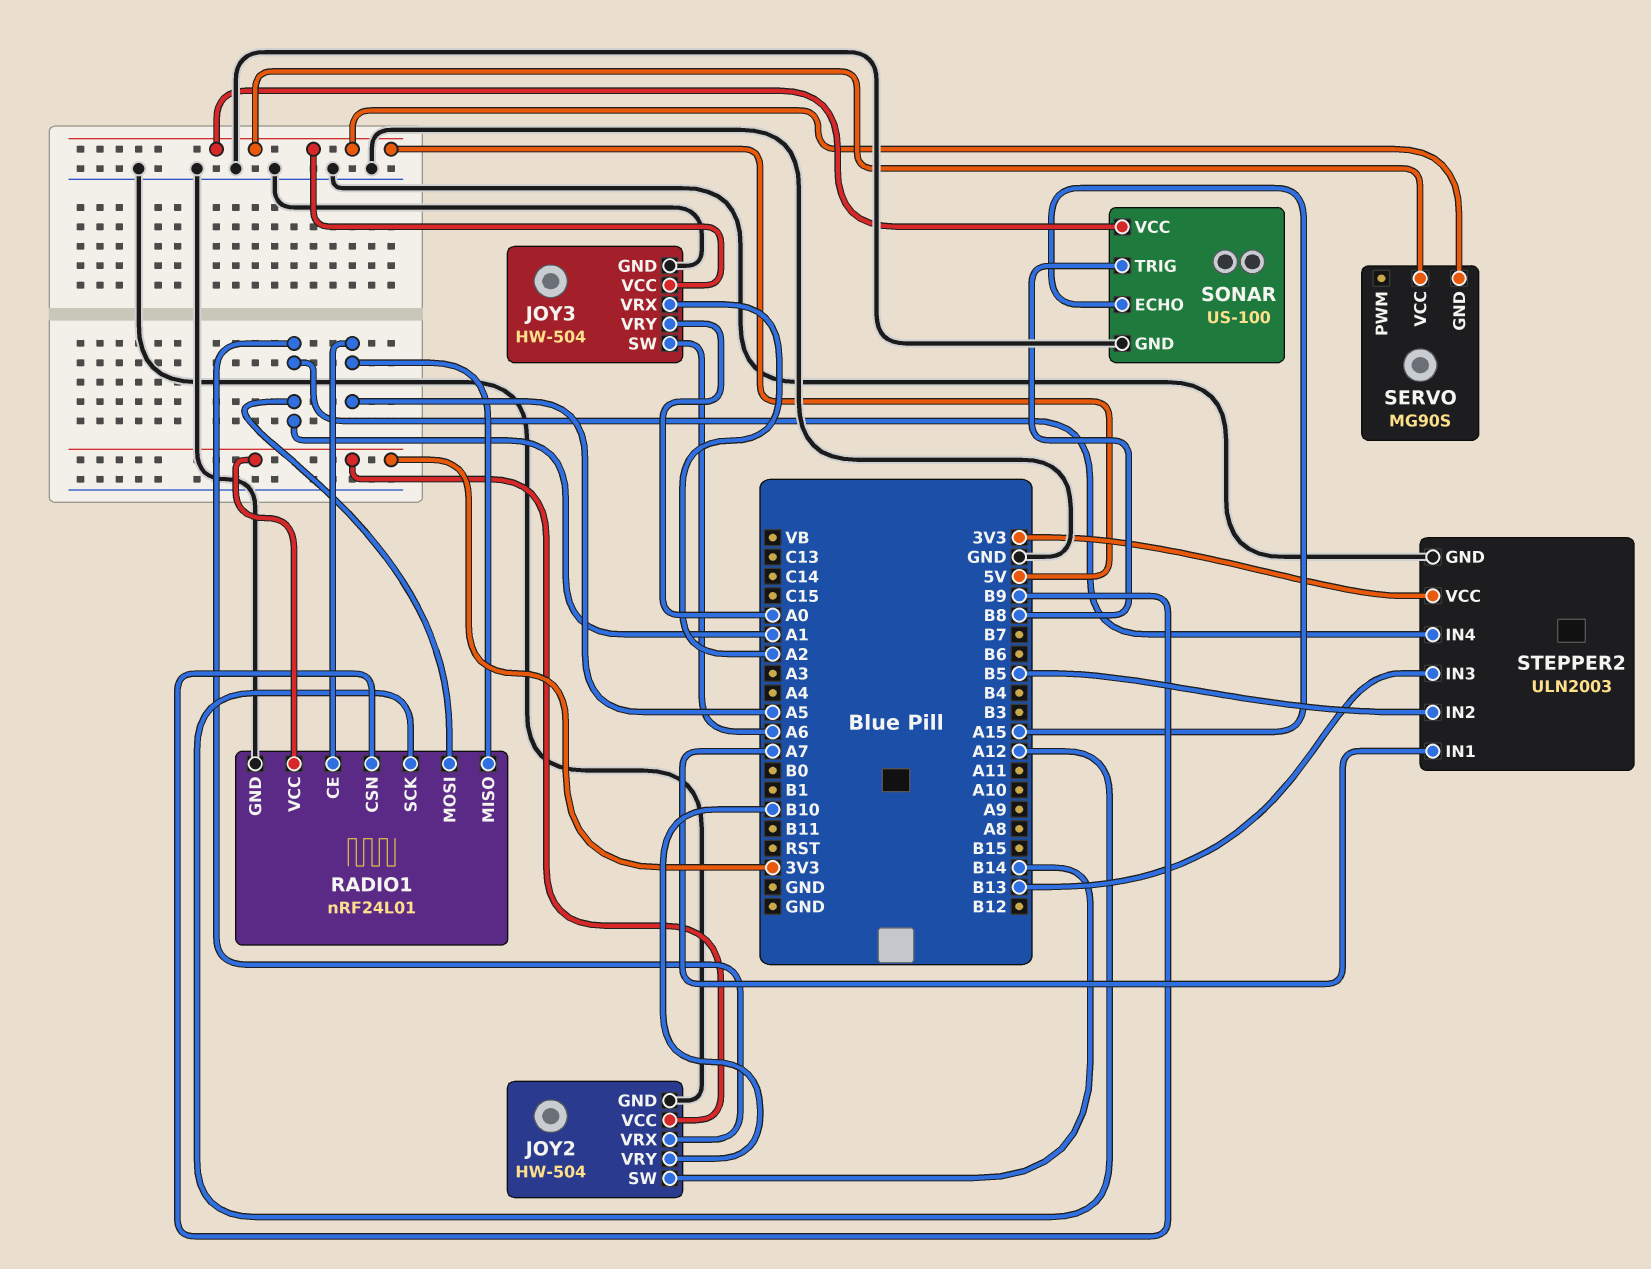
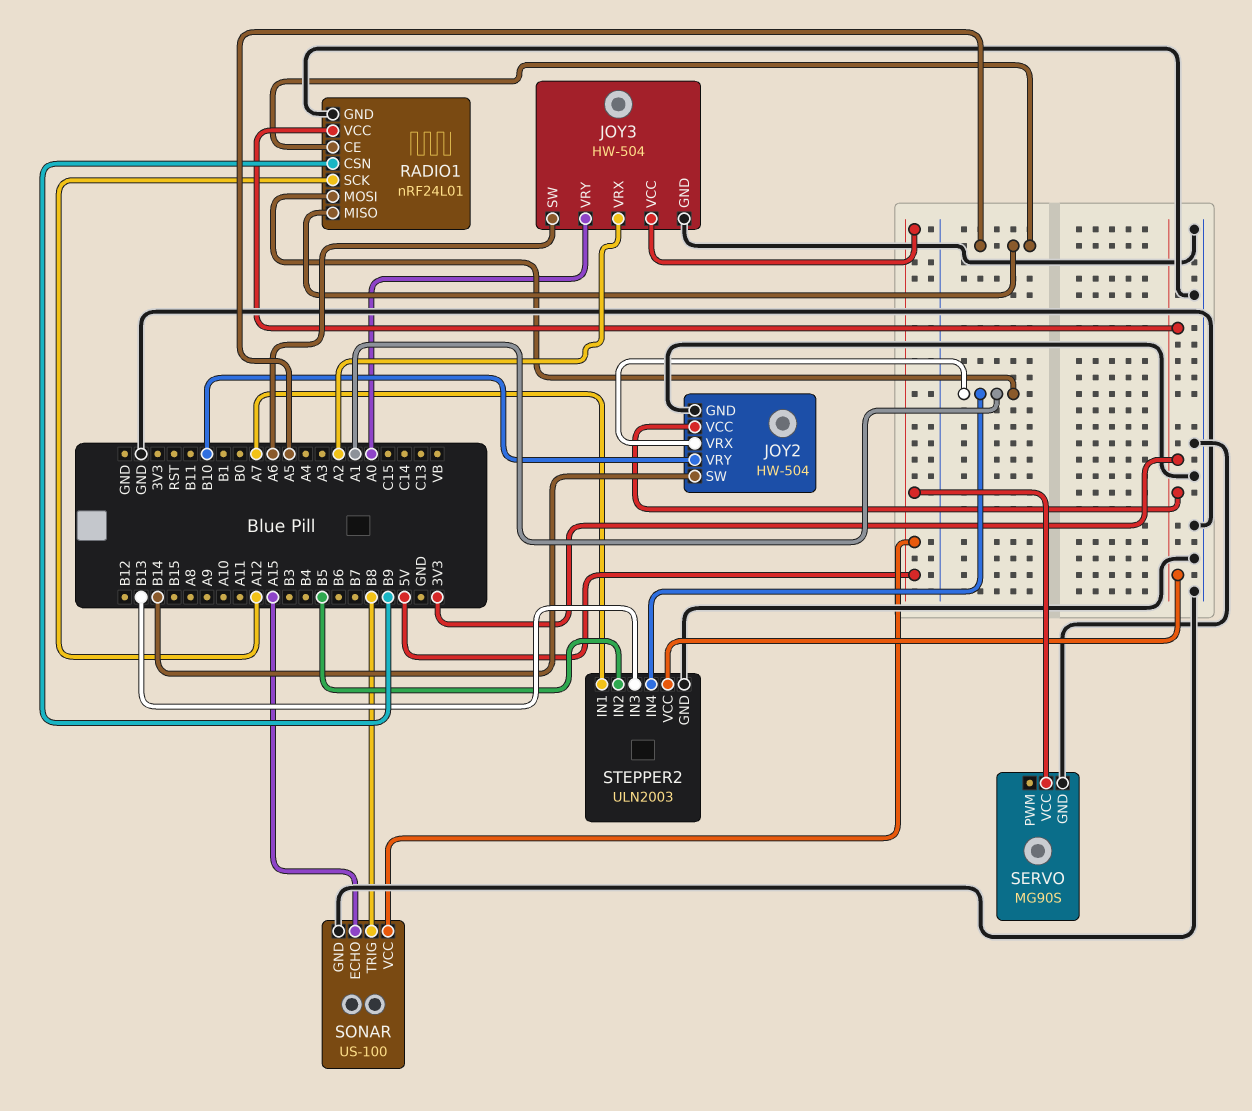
SERVO pin GND: 5V -> GND

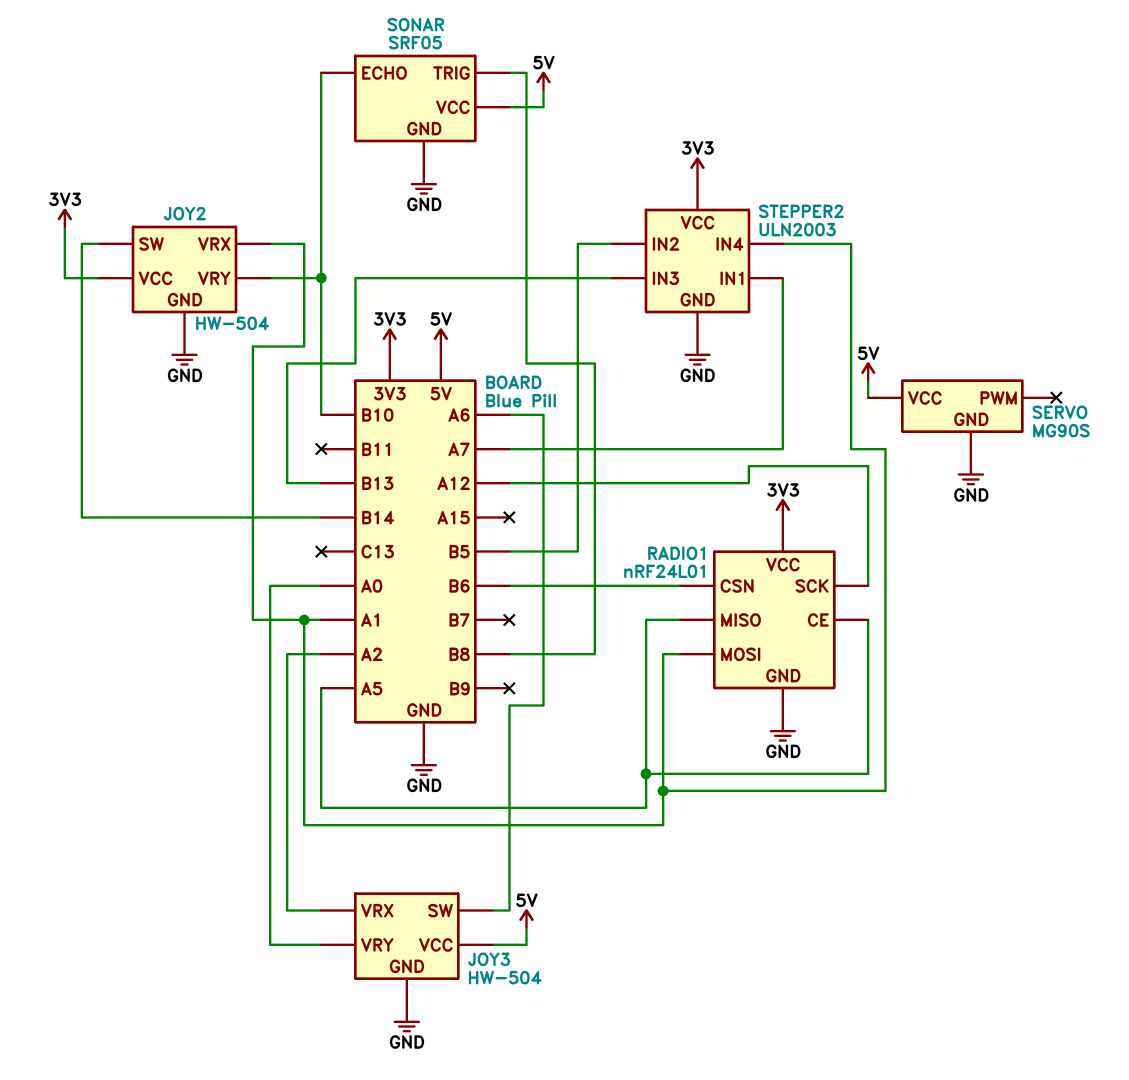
RADIO1 pin CSN: B9 -> B6
SONAR: US-100 -> SRF05
SONAR pin ECHO: A15 -> B10

